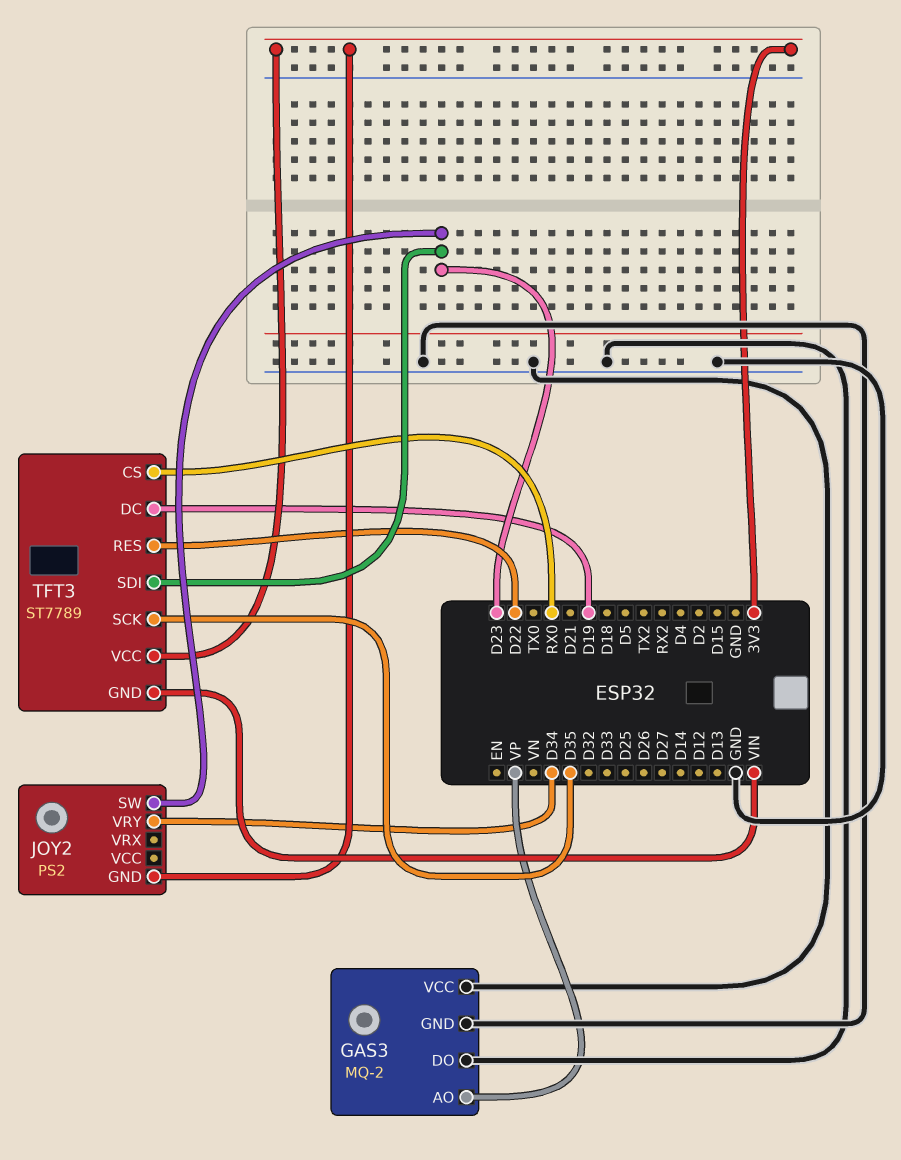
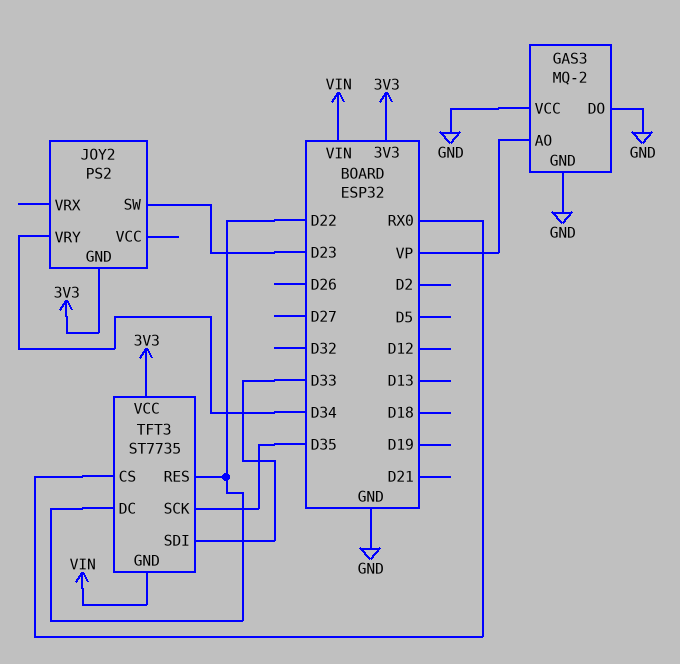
TFT3: ST7789 -> ST7735
TFT3 pin DC: D19 -> D22
TFT3 pin SDI: D23 -> D33

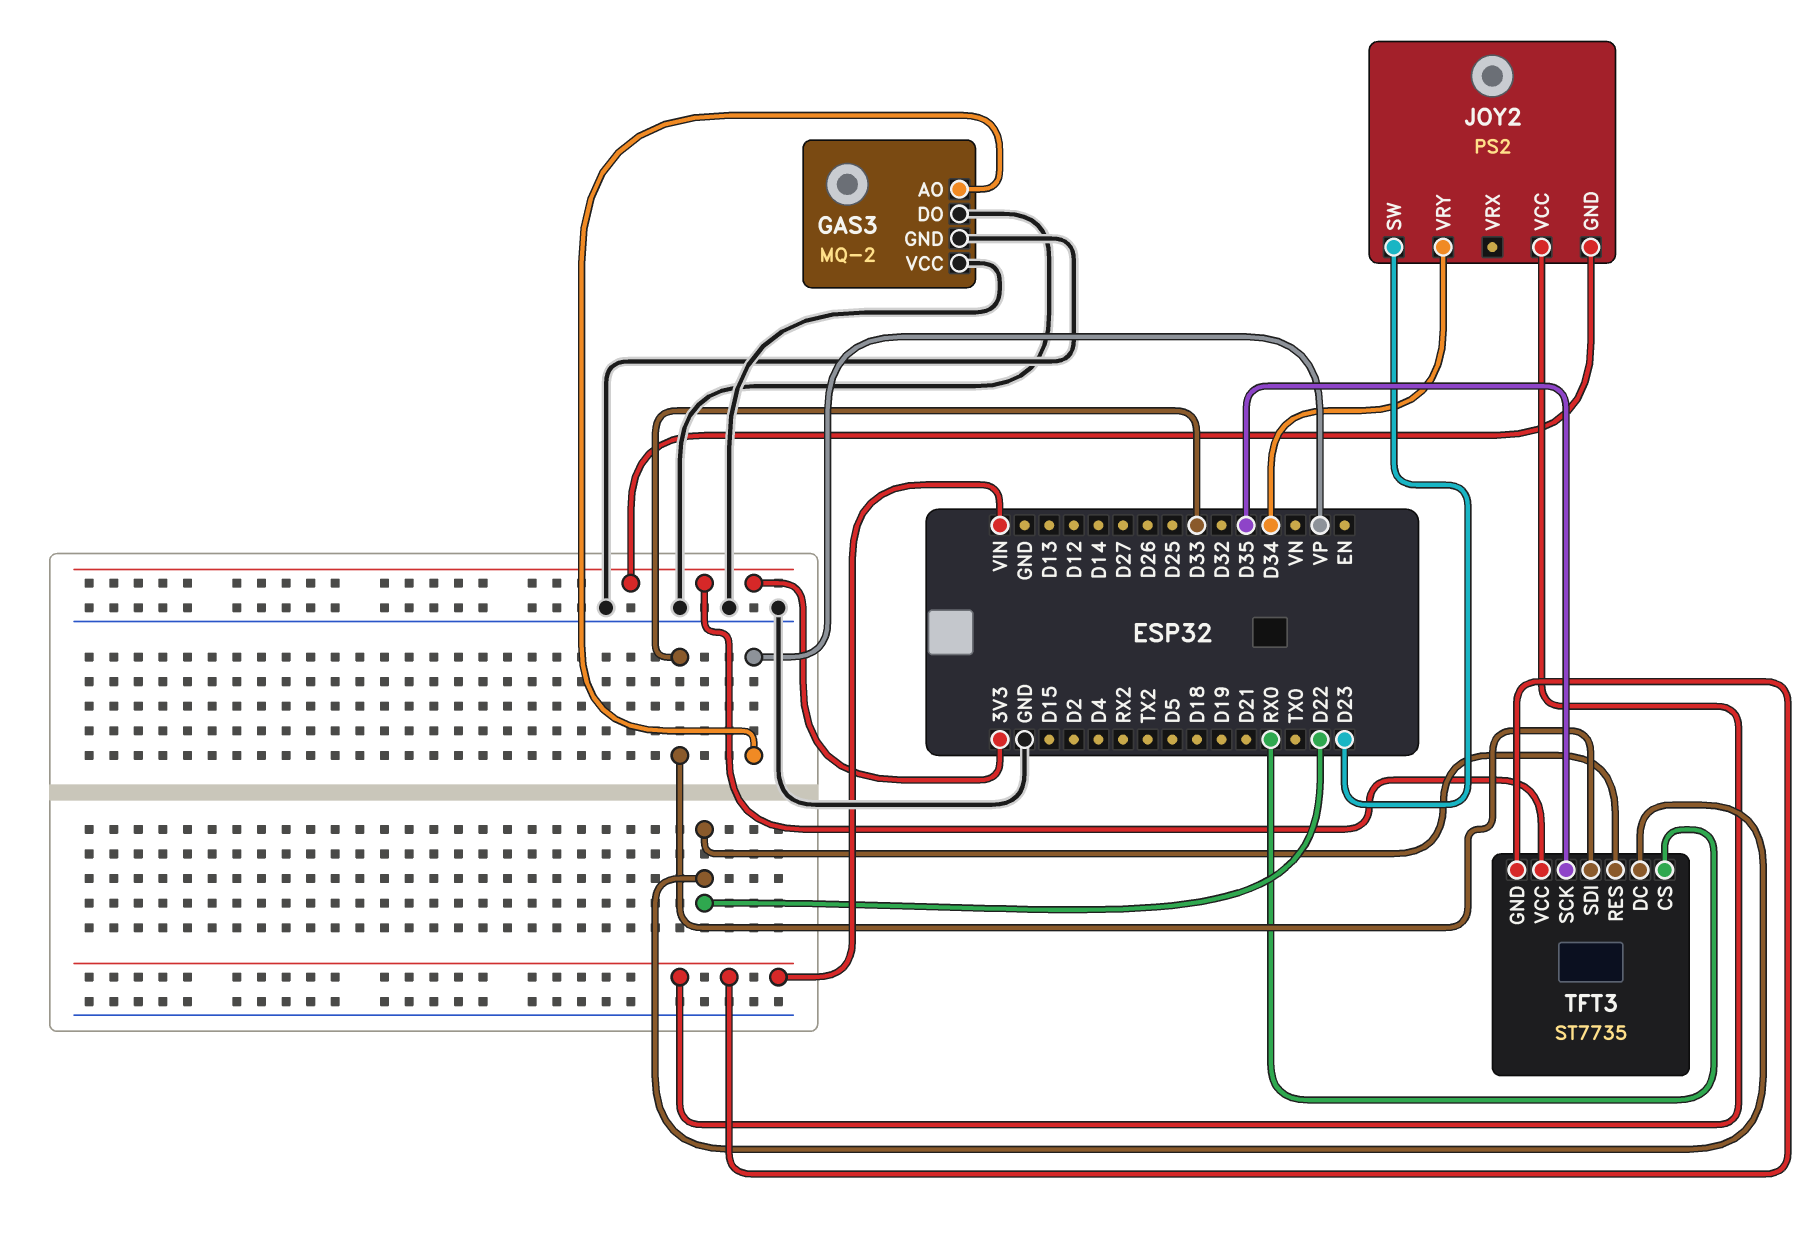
JOY2 pin VCC: none -> VIN

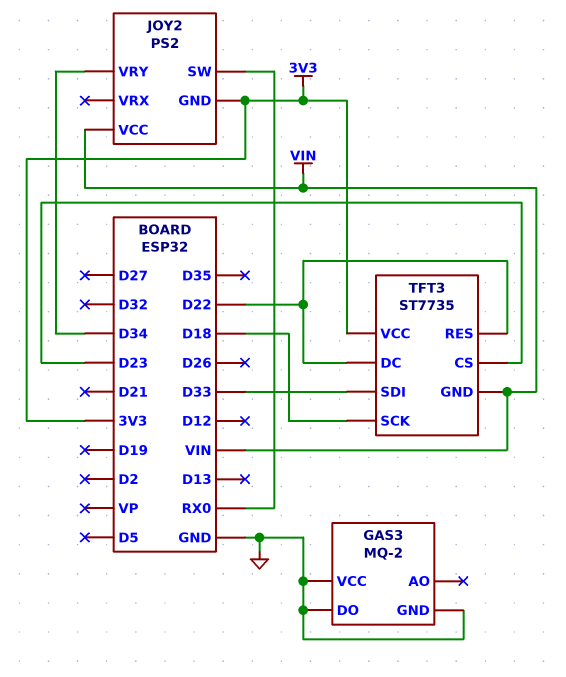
GAS3 pin AO: VP -> none
JOY2 pin SW: D23 -> RX0
TFT3 pin CS: RX0 -> D23
TFT3 pin SCK: D35 -> D18

